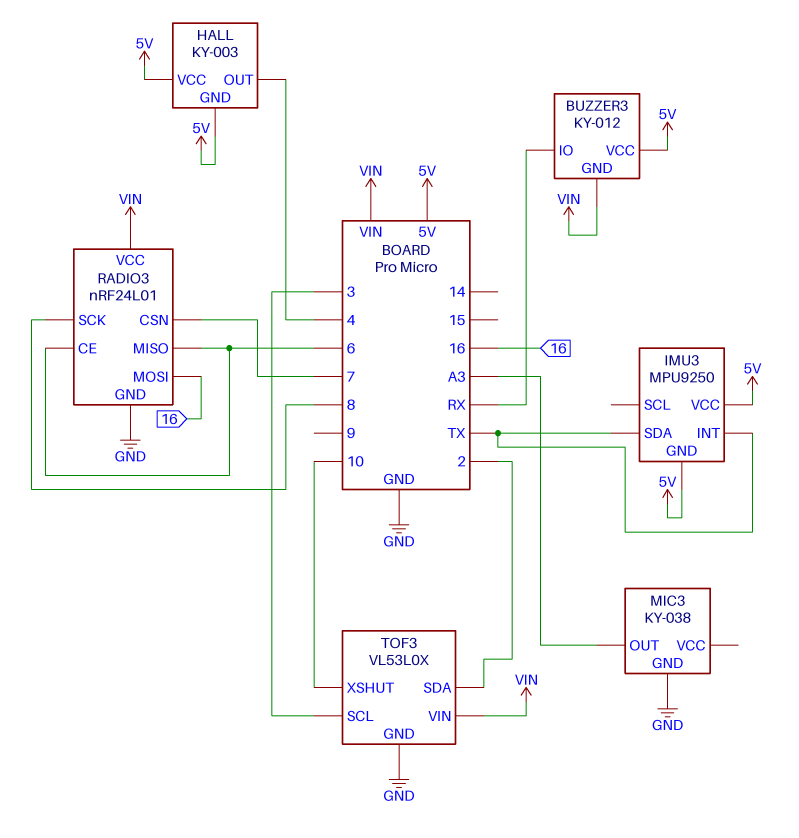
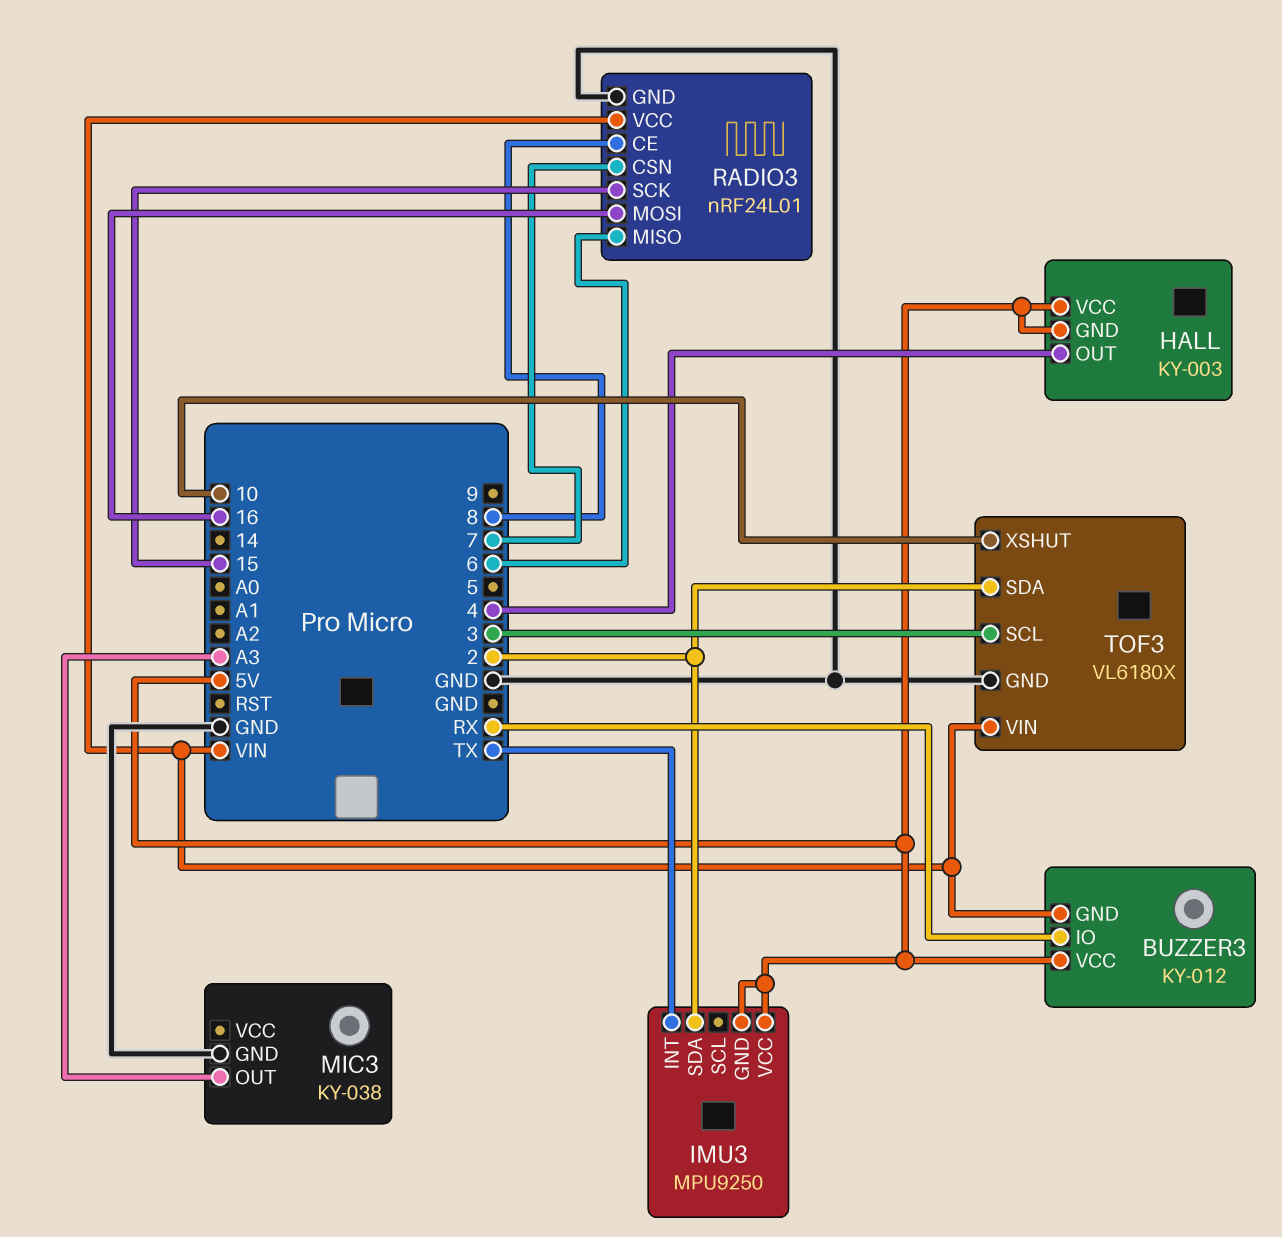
IMU3 pin SDA: TX -> 2
RADIO3 pin CE: 6 -> 8
RADIO3 pin SCK: 8 -> 15
TOF3: VL53L0X -> VL6180X

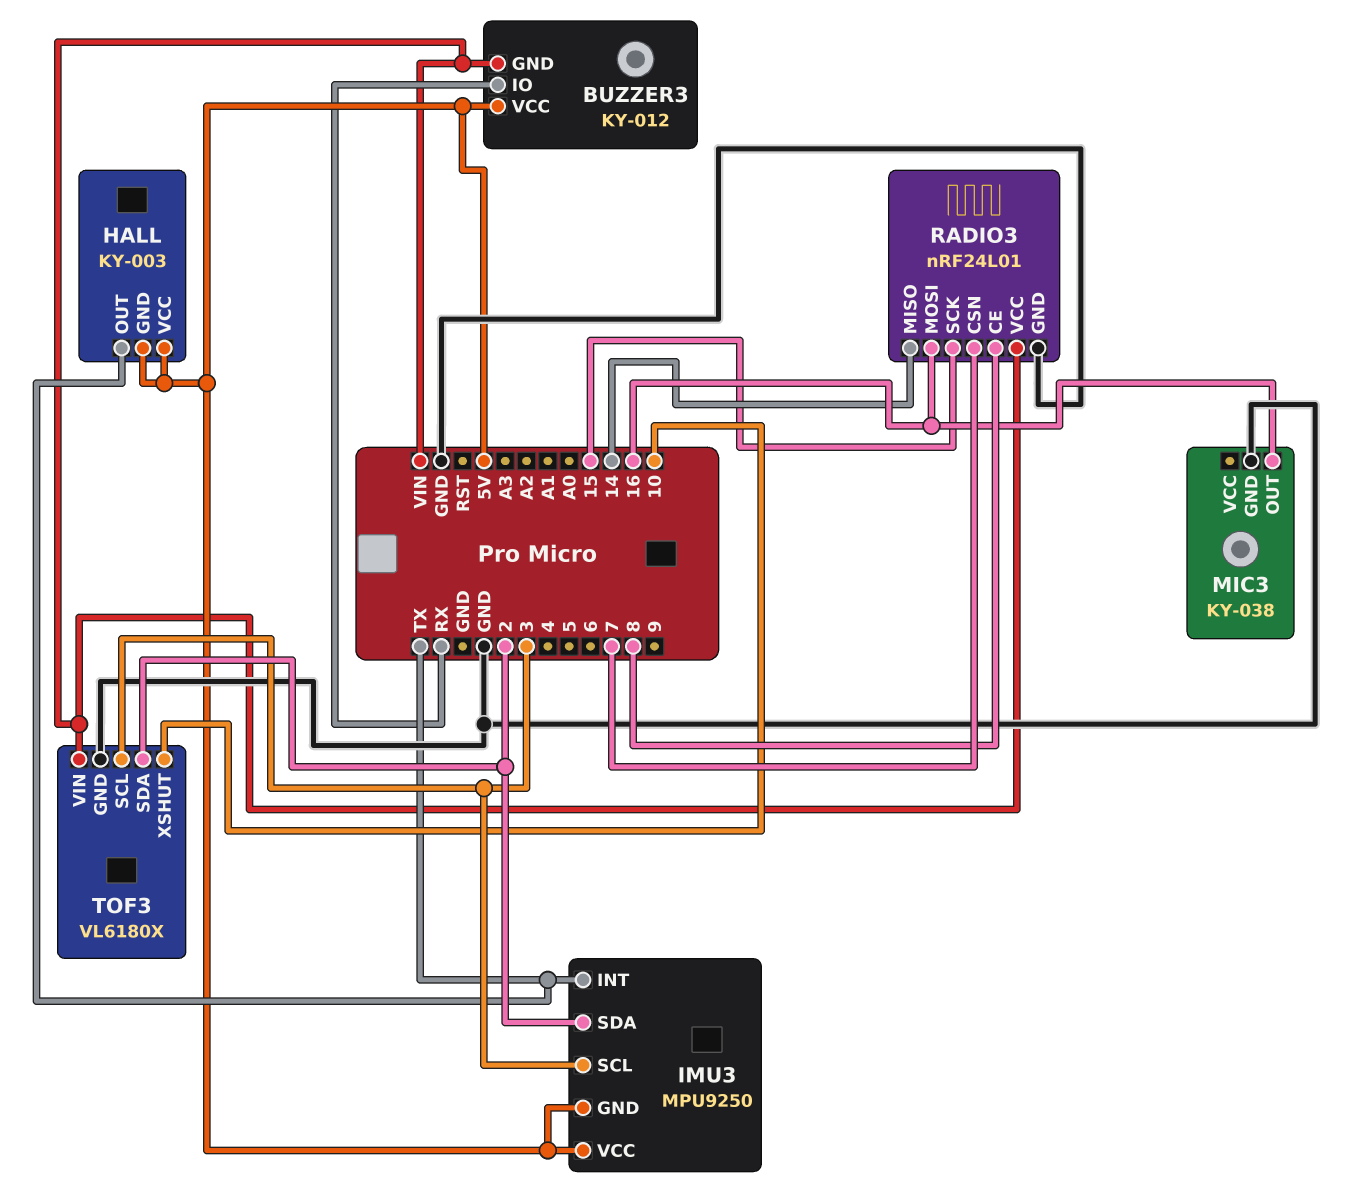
HALL pin OUT: 4 -> TX
IMU3 pin SCL: none -> 3
MIC3 pin OUT: A3 -> 16
RADIO3 pin MISO: 6 -> 14

